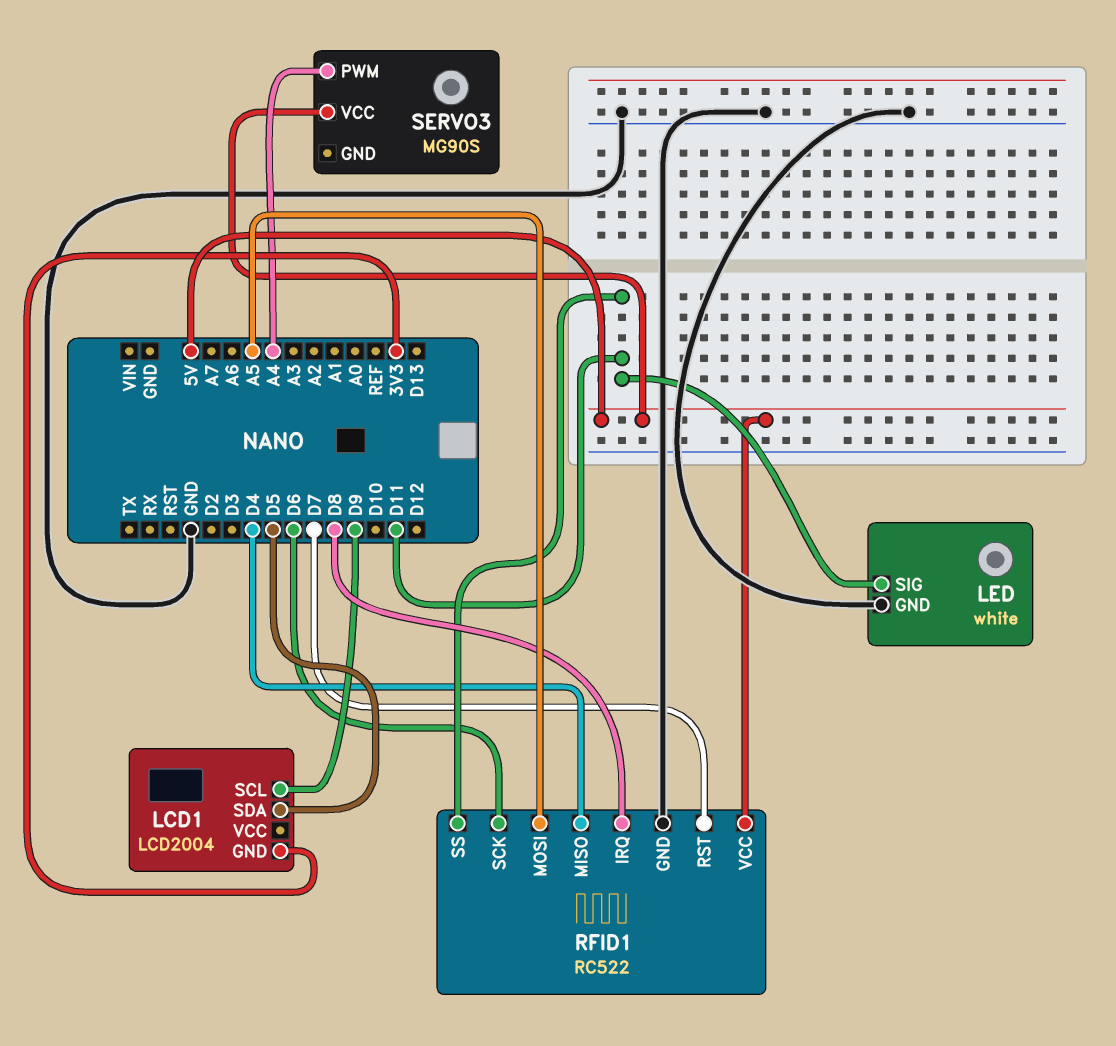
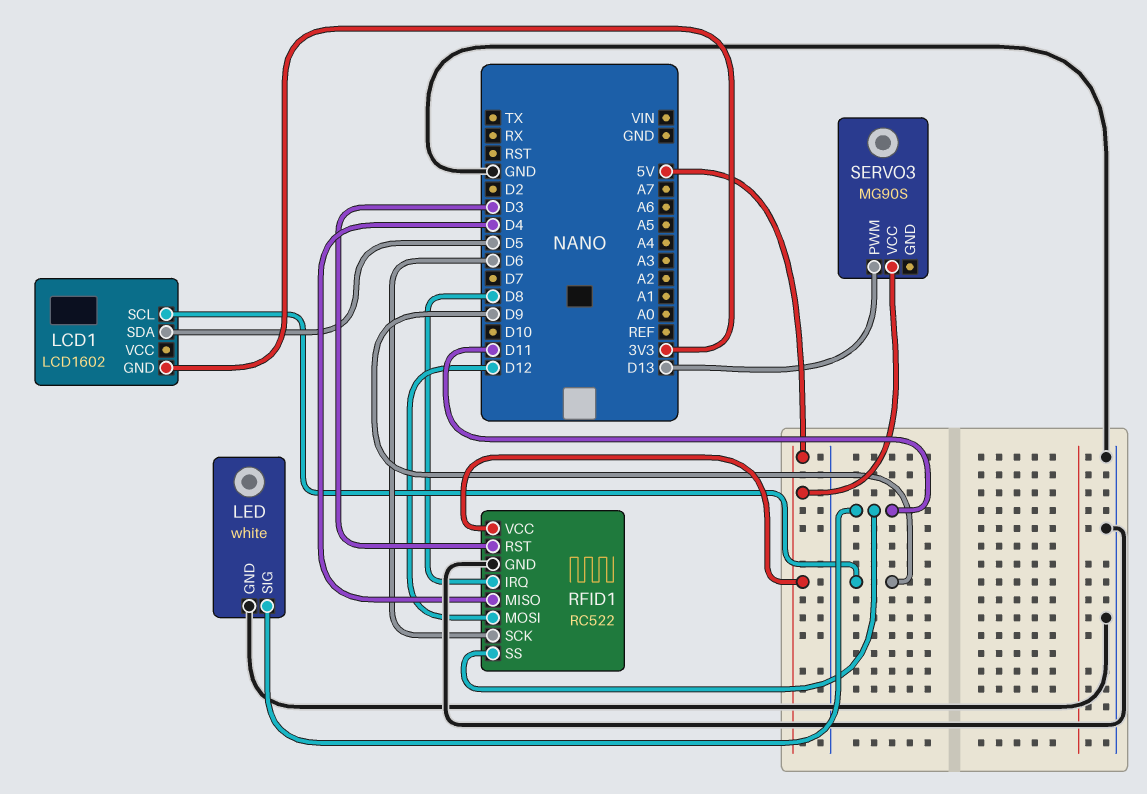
LCD1: LCD2004 -> LCD1602
RFID1 pin MOSI: A5 -> D12
RFID1 pin RST: D7 -> D3
SERVO3 pin PWM: A4 -> D13

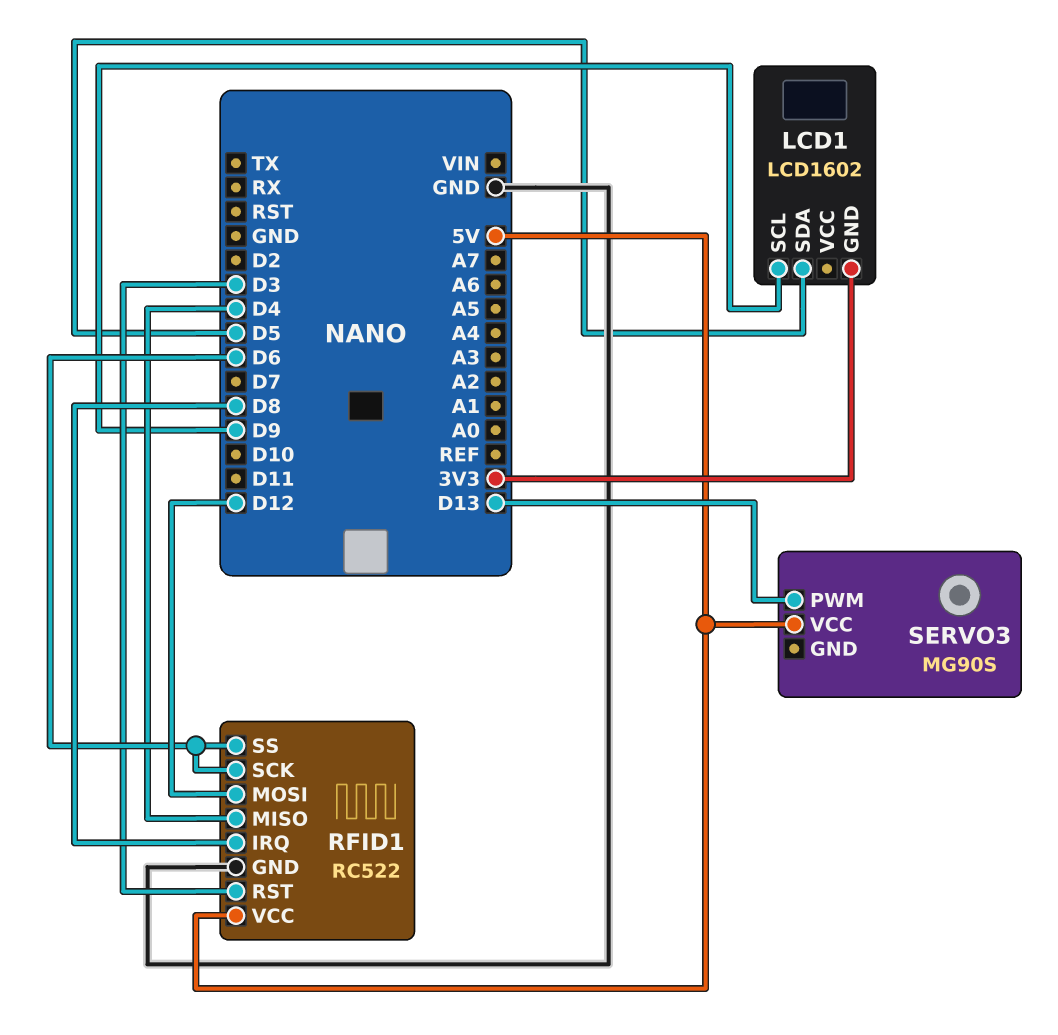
LED: white -> none
LED pin GND: GND -> none
LED pin SIG: D11 -> none
RFID1 pin SS: D11 -> D6

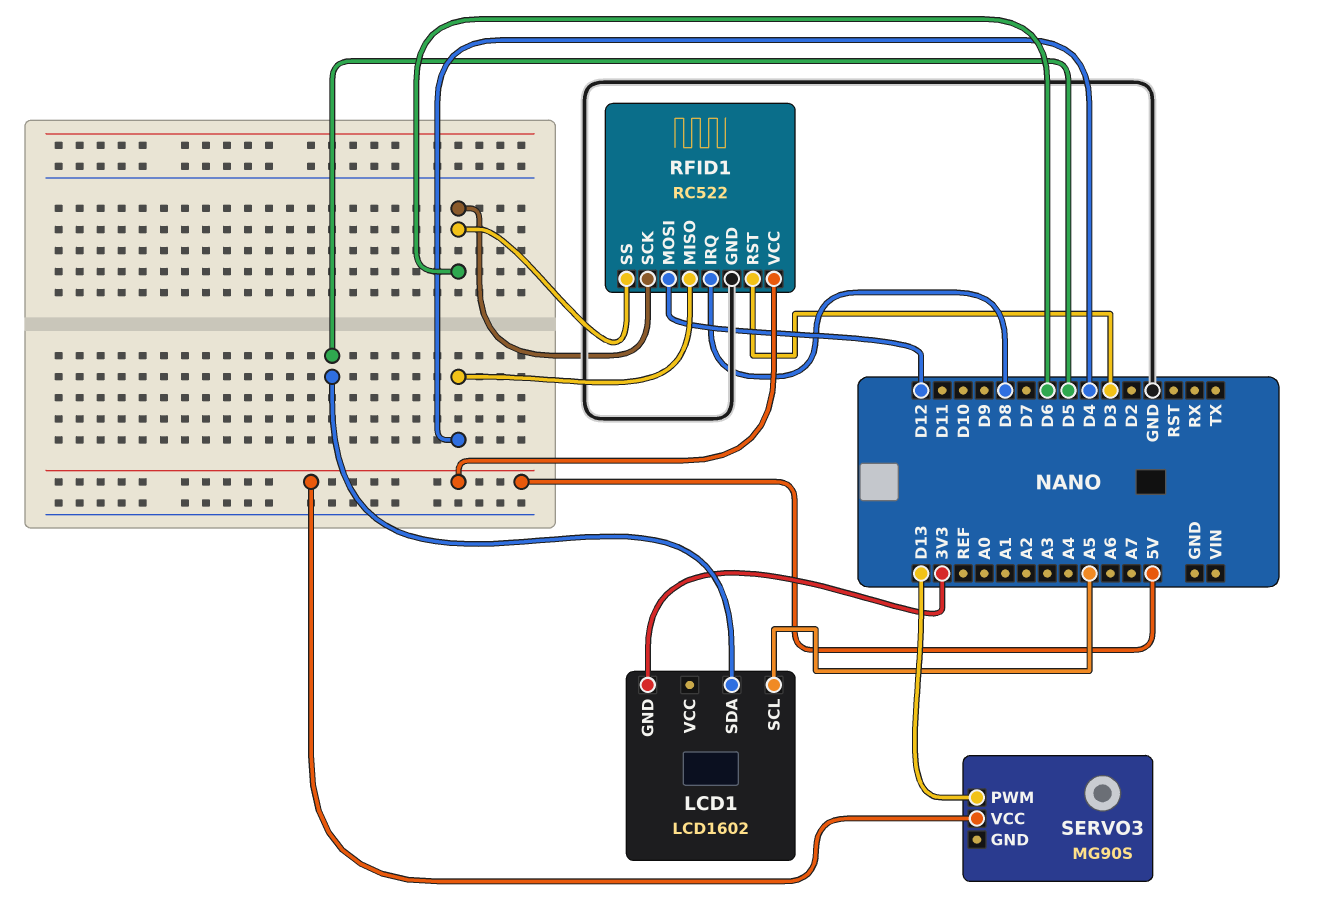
LCD1 pin SCL: D9 -> A5

